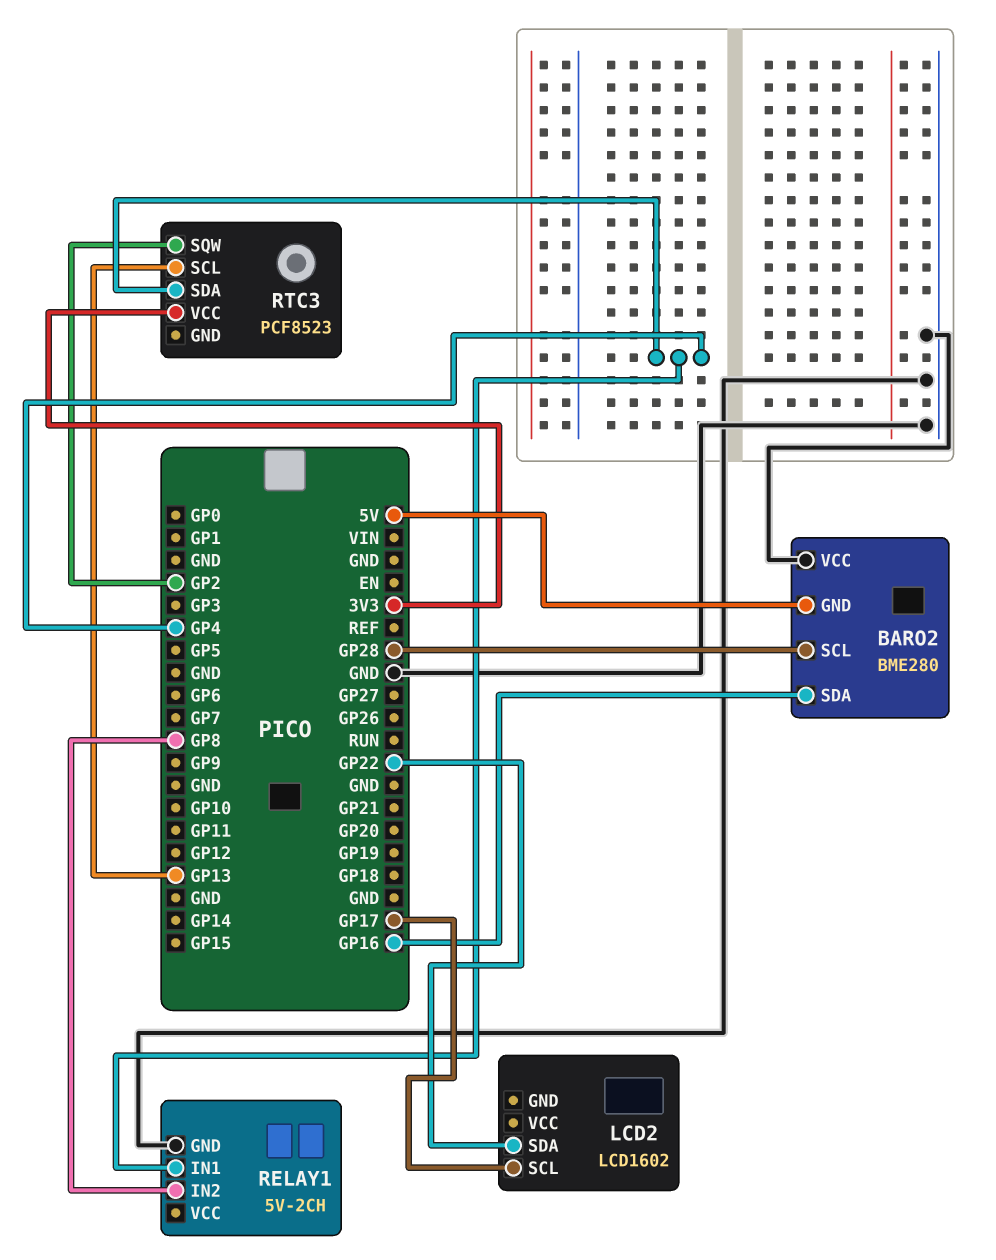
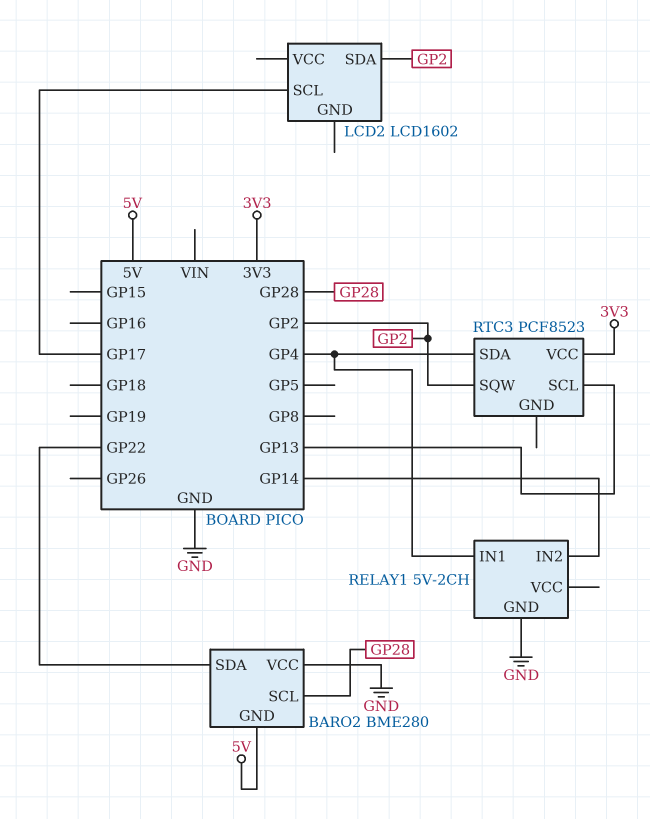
BARO2 pin SDA: GP16 -> GP22
LCD2 pin SDA: GP22 -> GP2
RELAY1 pin IN2: GP8 -> GP14

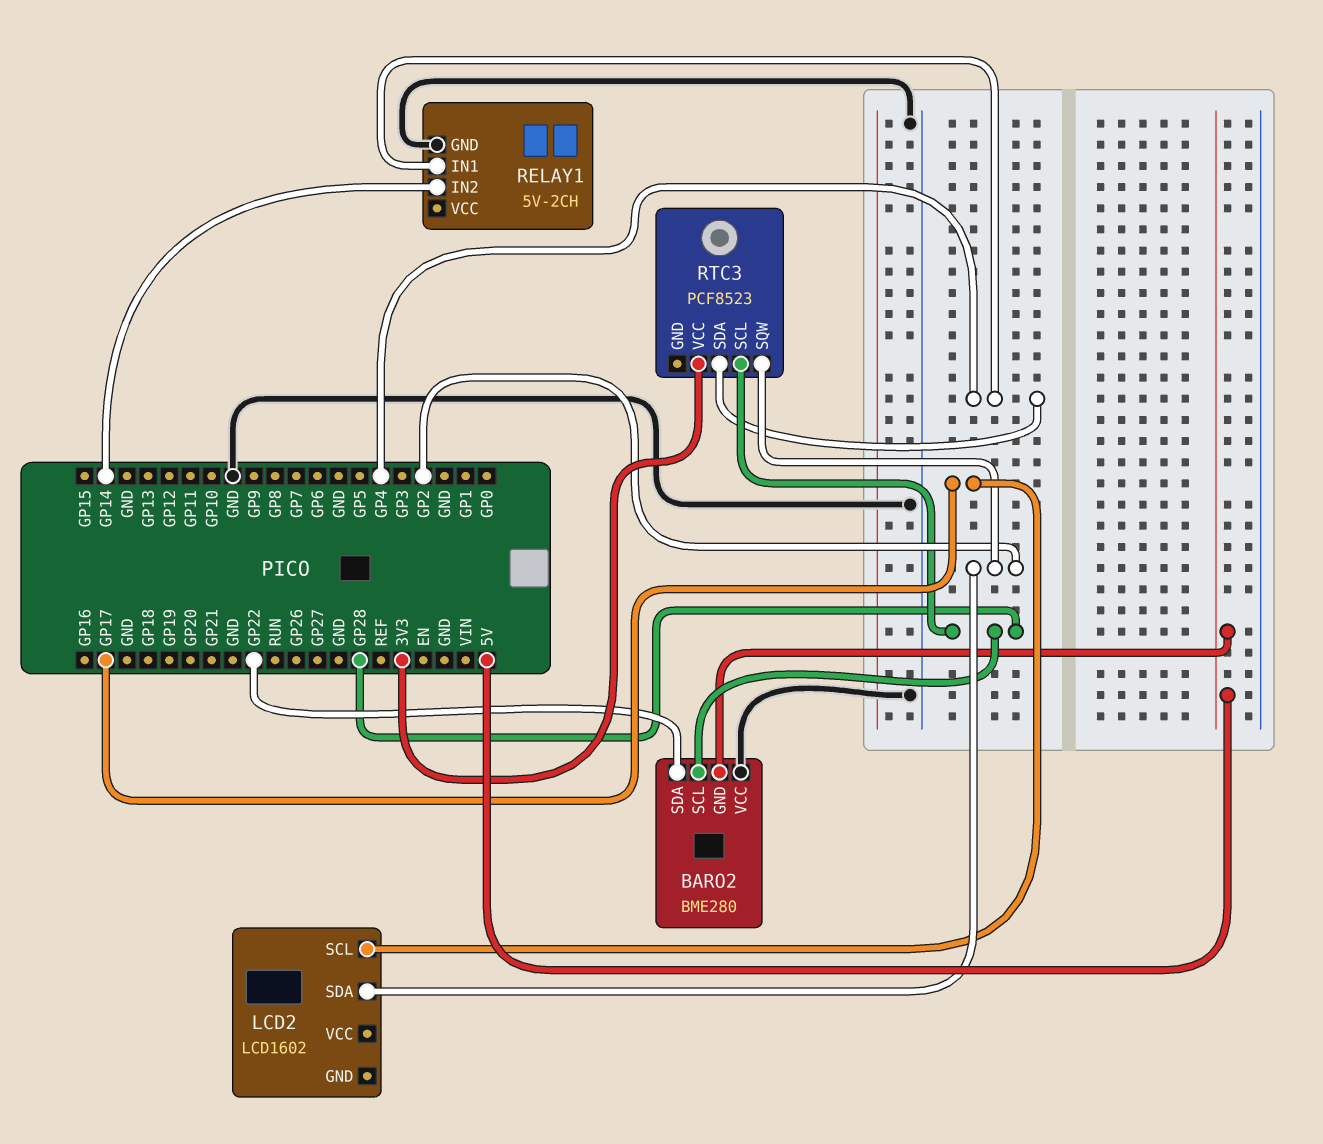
RTC3 pin SCL: GP13 -> GP28

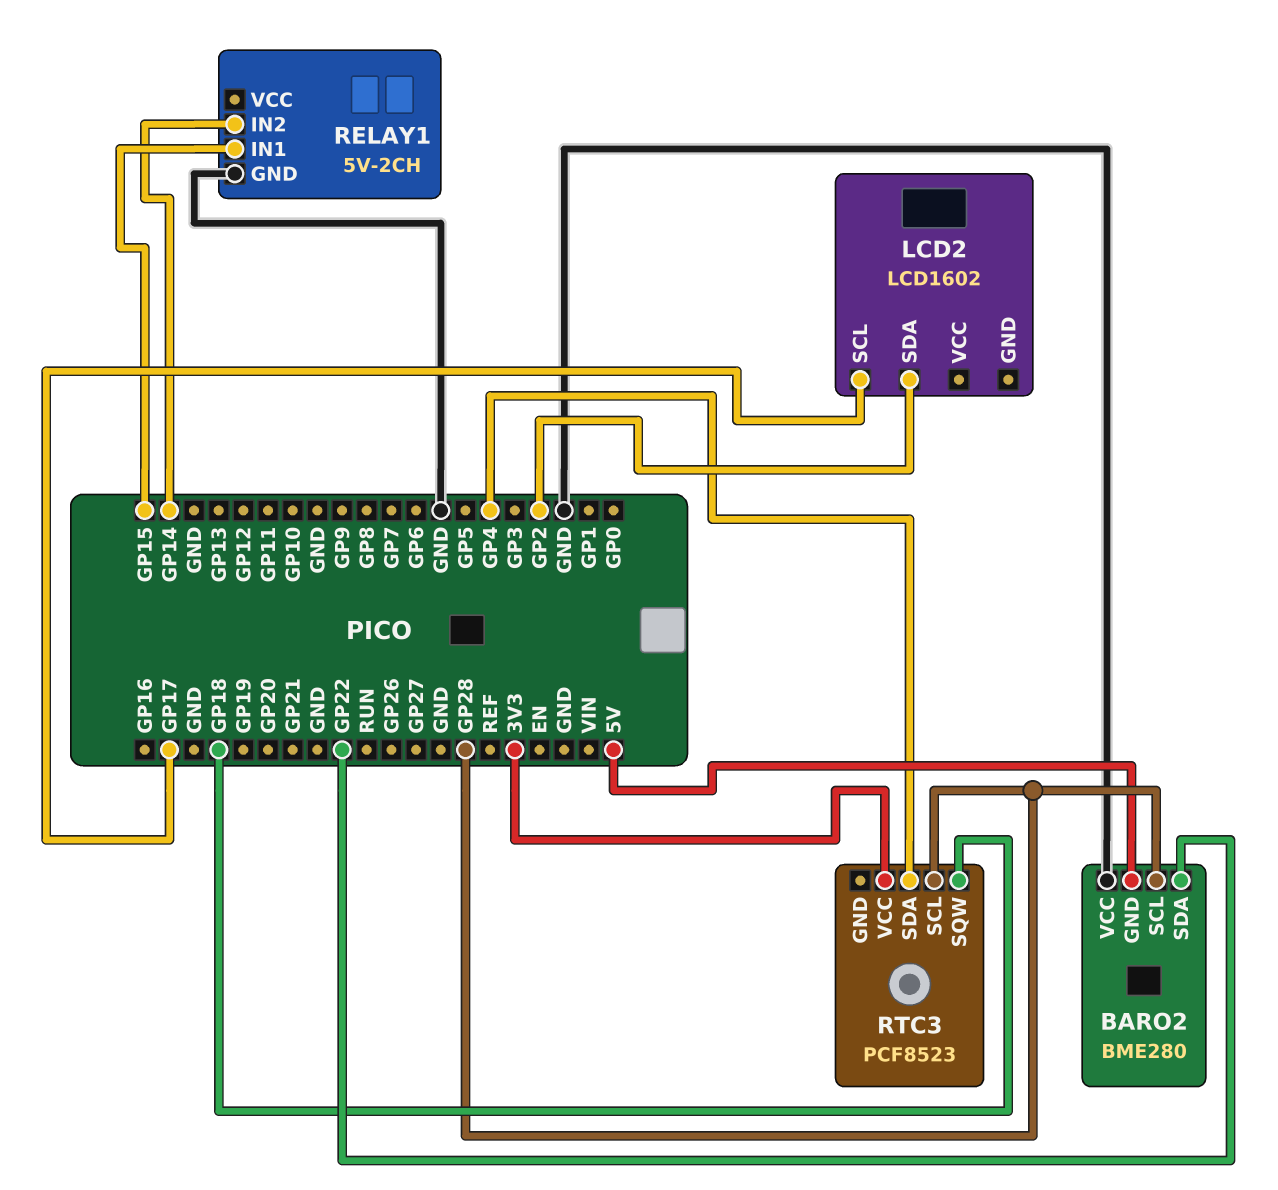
RELAY1 pin IN1: GP4 -> GP15
RTC3 pin SQW: GP2 -> GP18

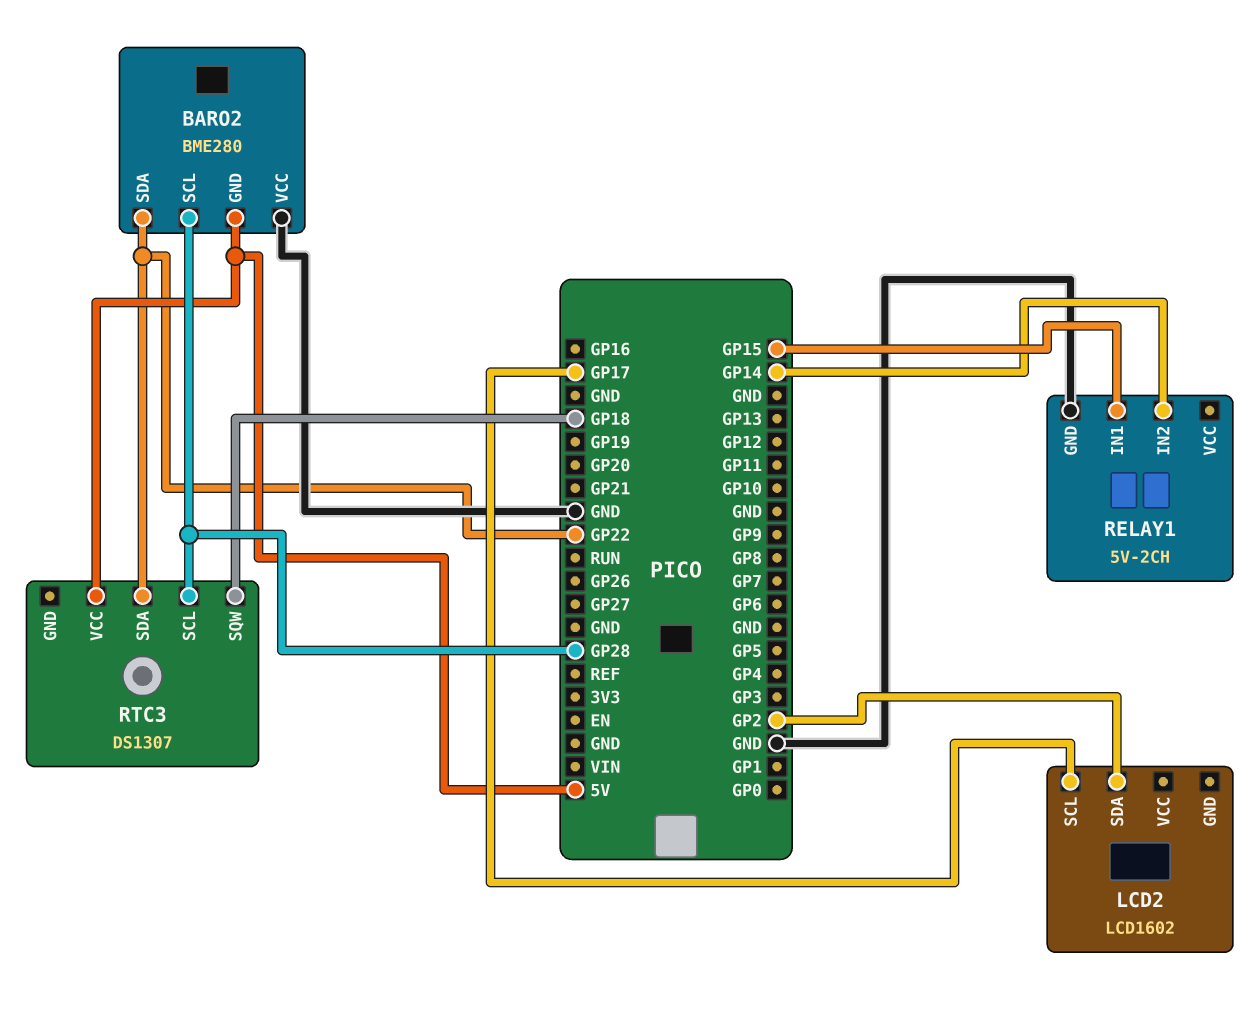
RTC3: PCF8523 -> DS1307
RTC3 pin SDA: GP4 -> GP22
RTC3 pin VCC: 3V3 -> 5V

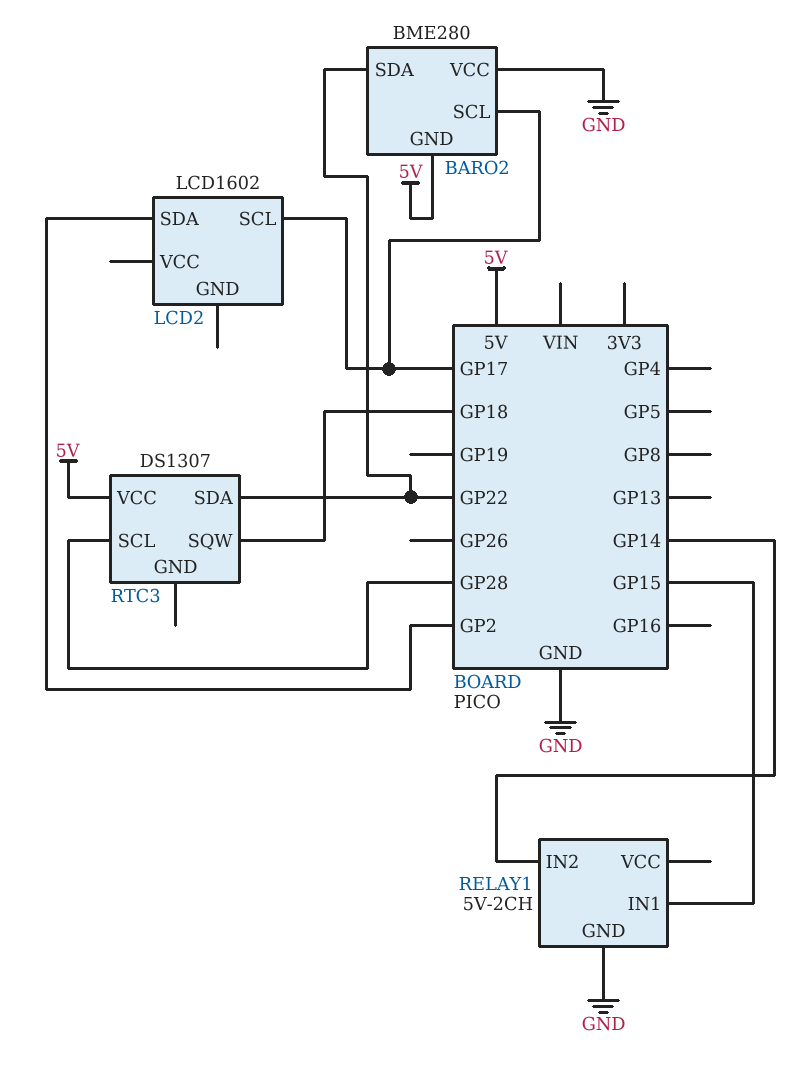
BARO2 pin SCL: GP28 -> GP17

